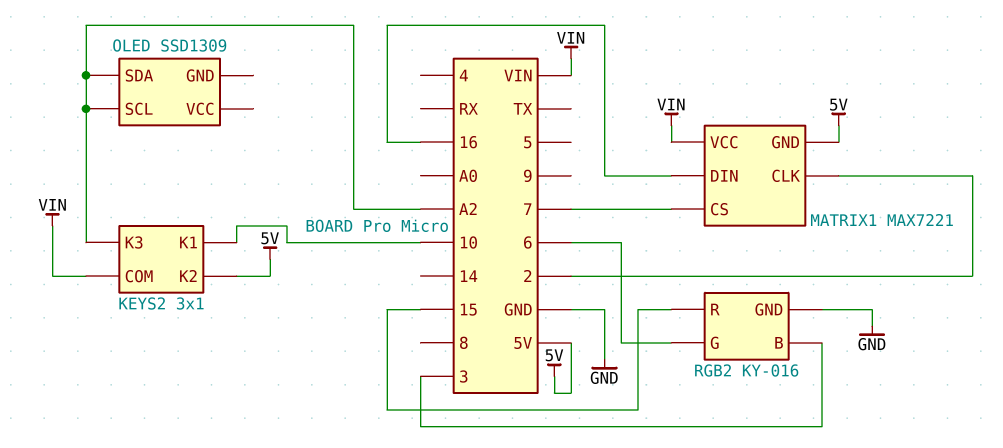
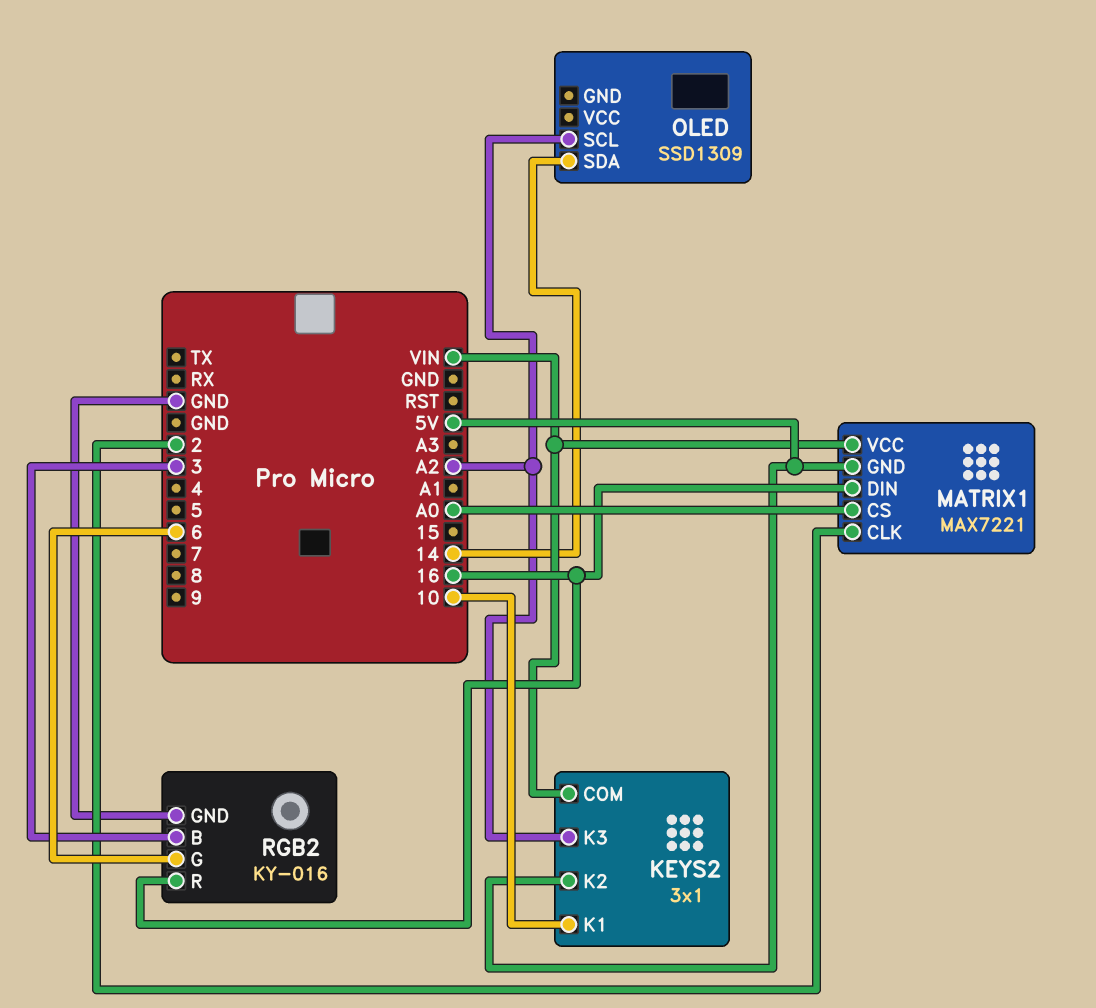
MATRIX1 pin CS: 7 -> A0
OLED pin SDA: A2 -> 14
RGB2 pin R: 15 -> 16

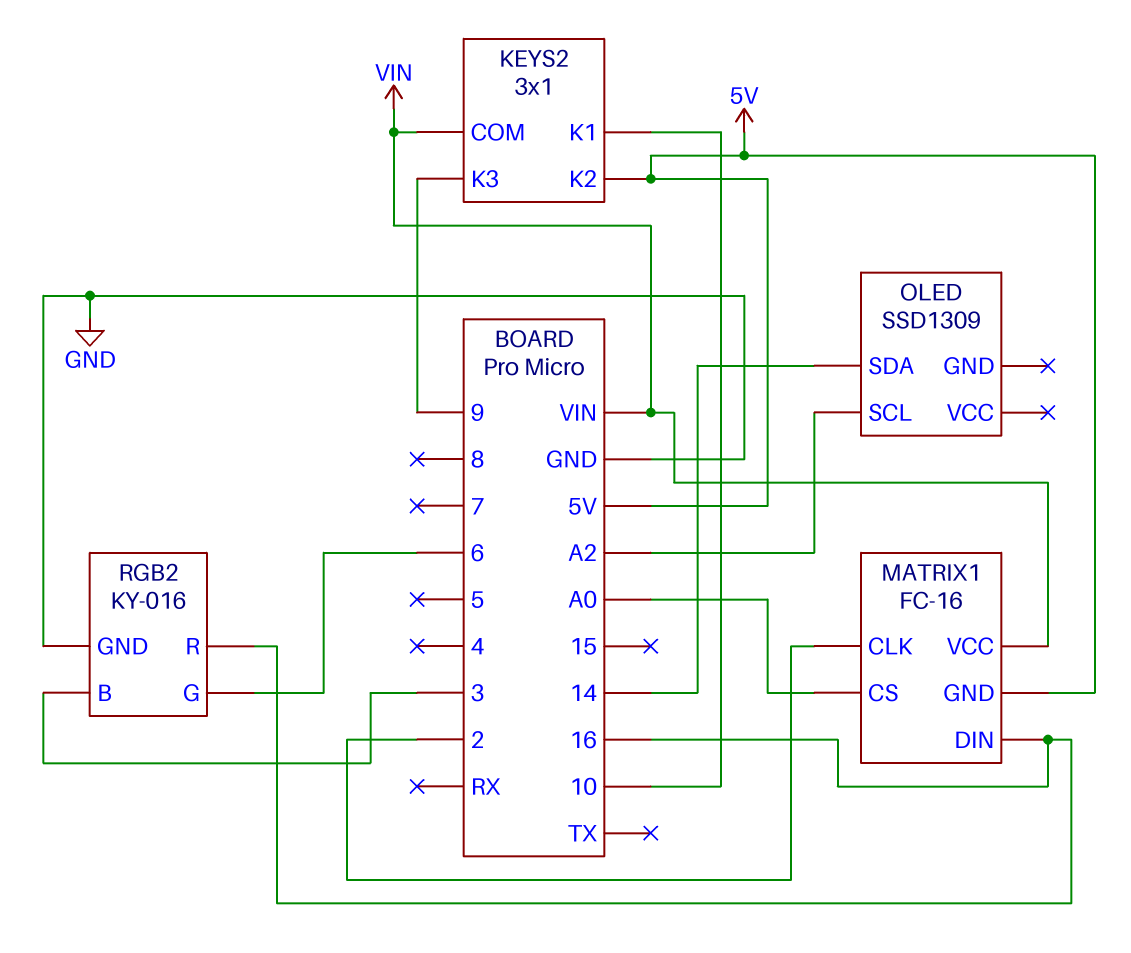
KEYS2 pin K3: A2 -> 9
MATRIX1: MAX7221 -> FC-16

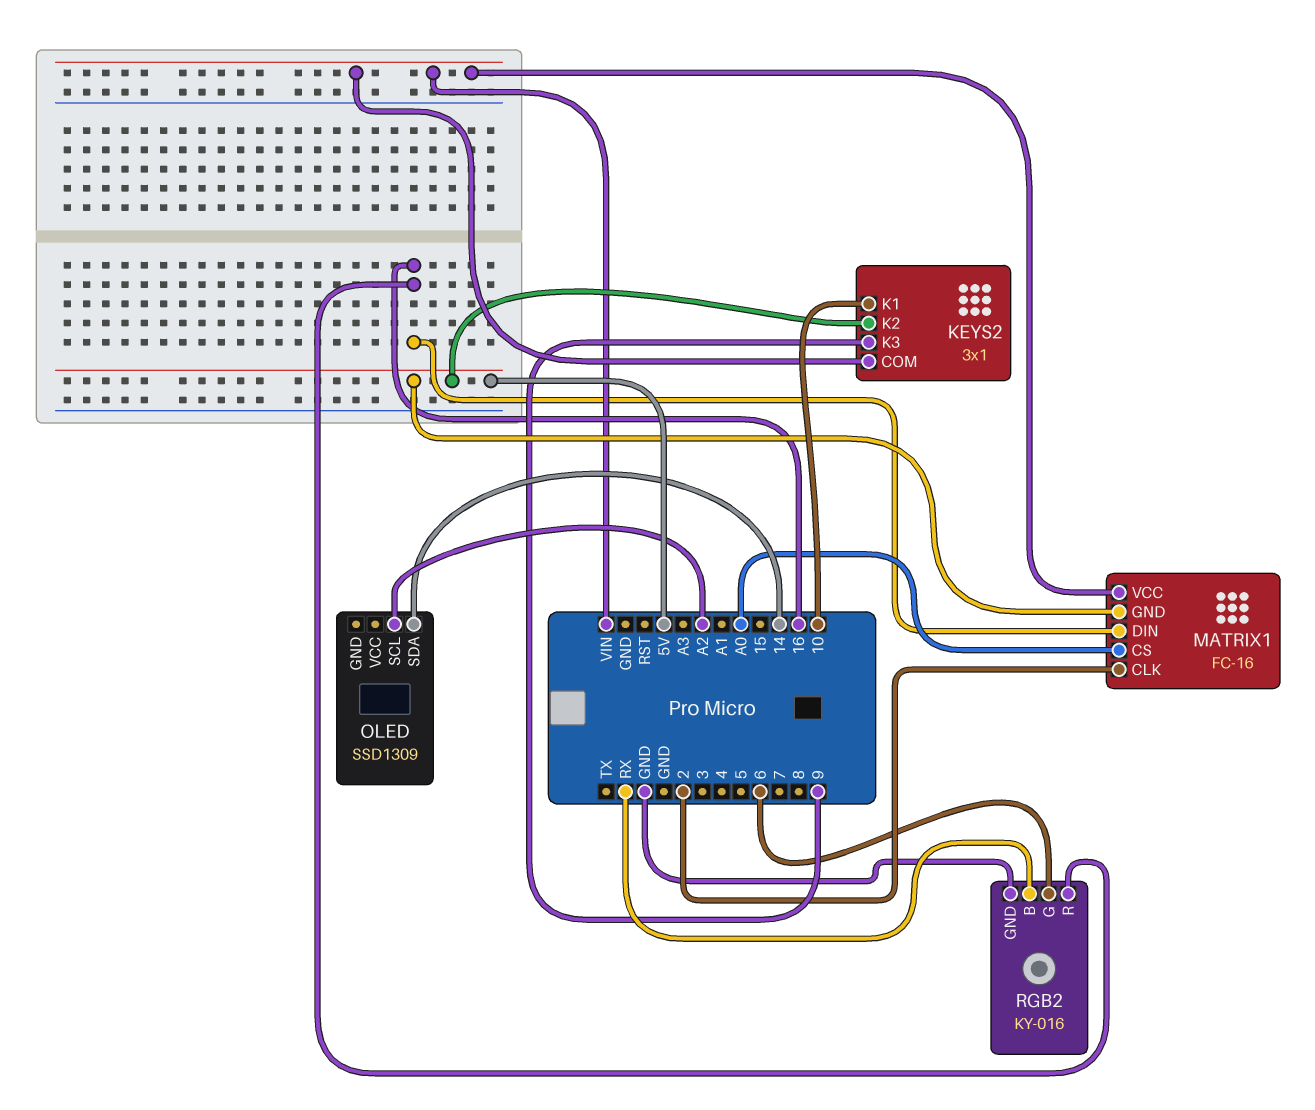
RGB2 pin B: 3 -> RX

